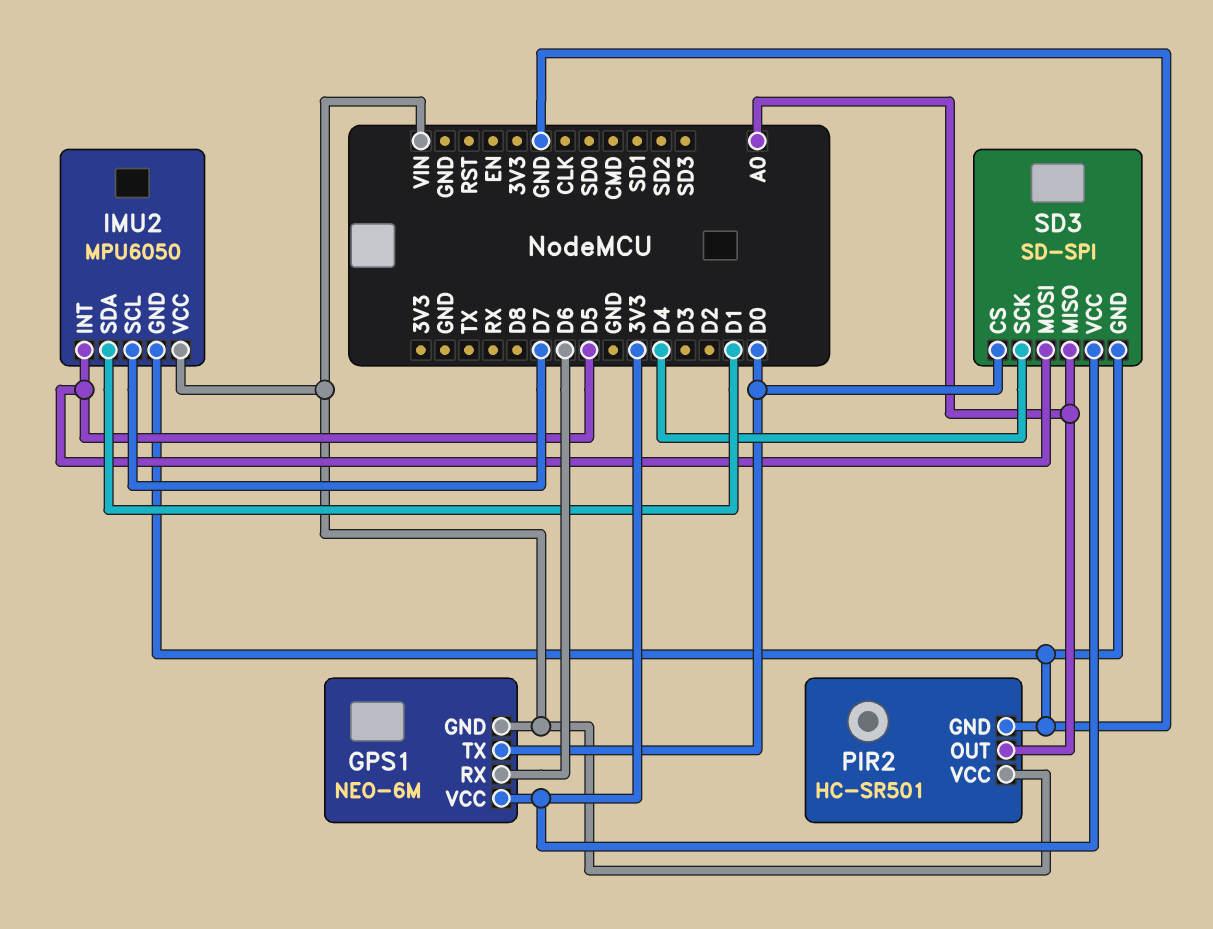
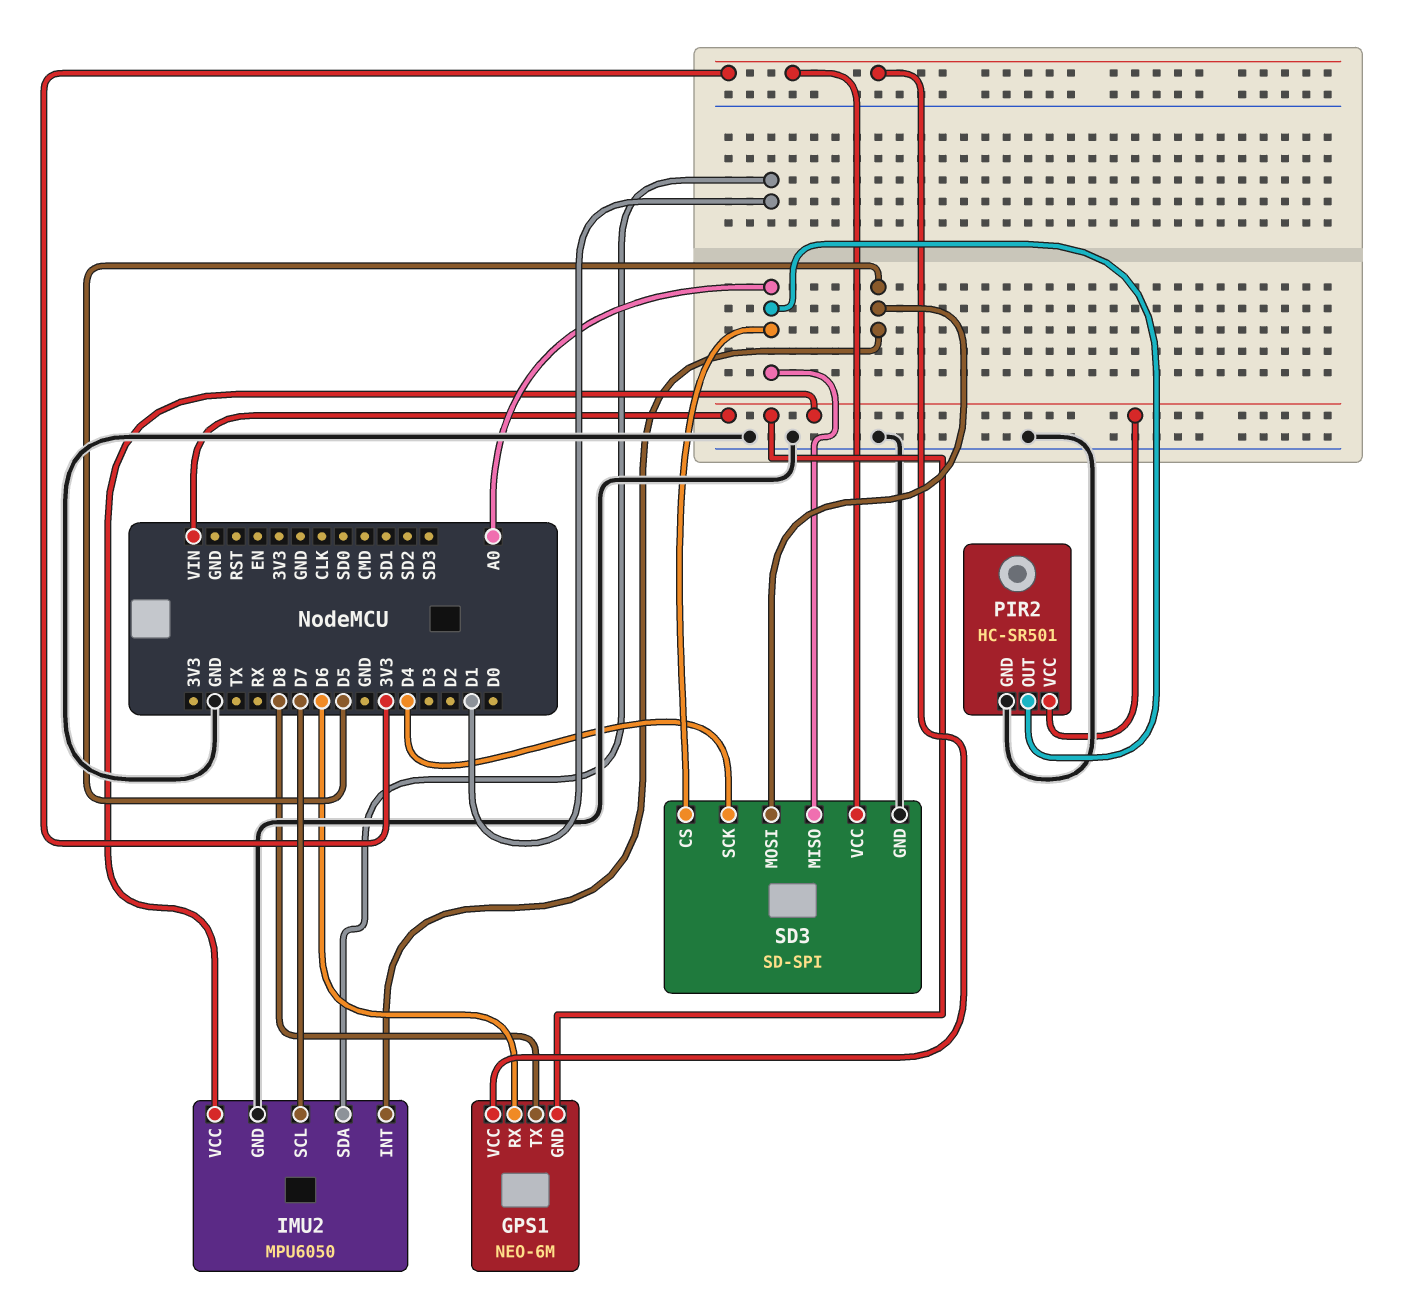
GPS1 pin TX: D0 -> D8
SD3 pin CS: D0 -> A0

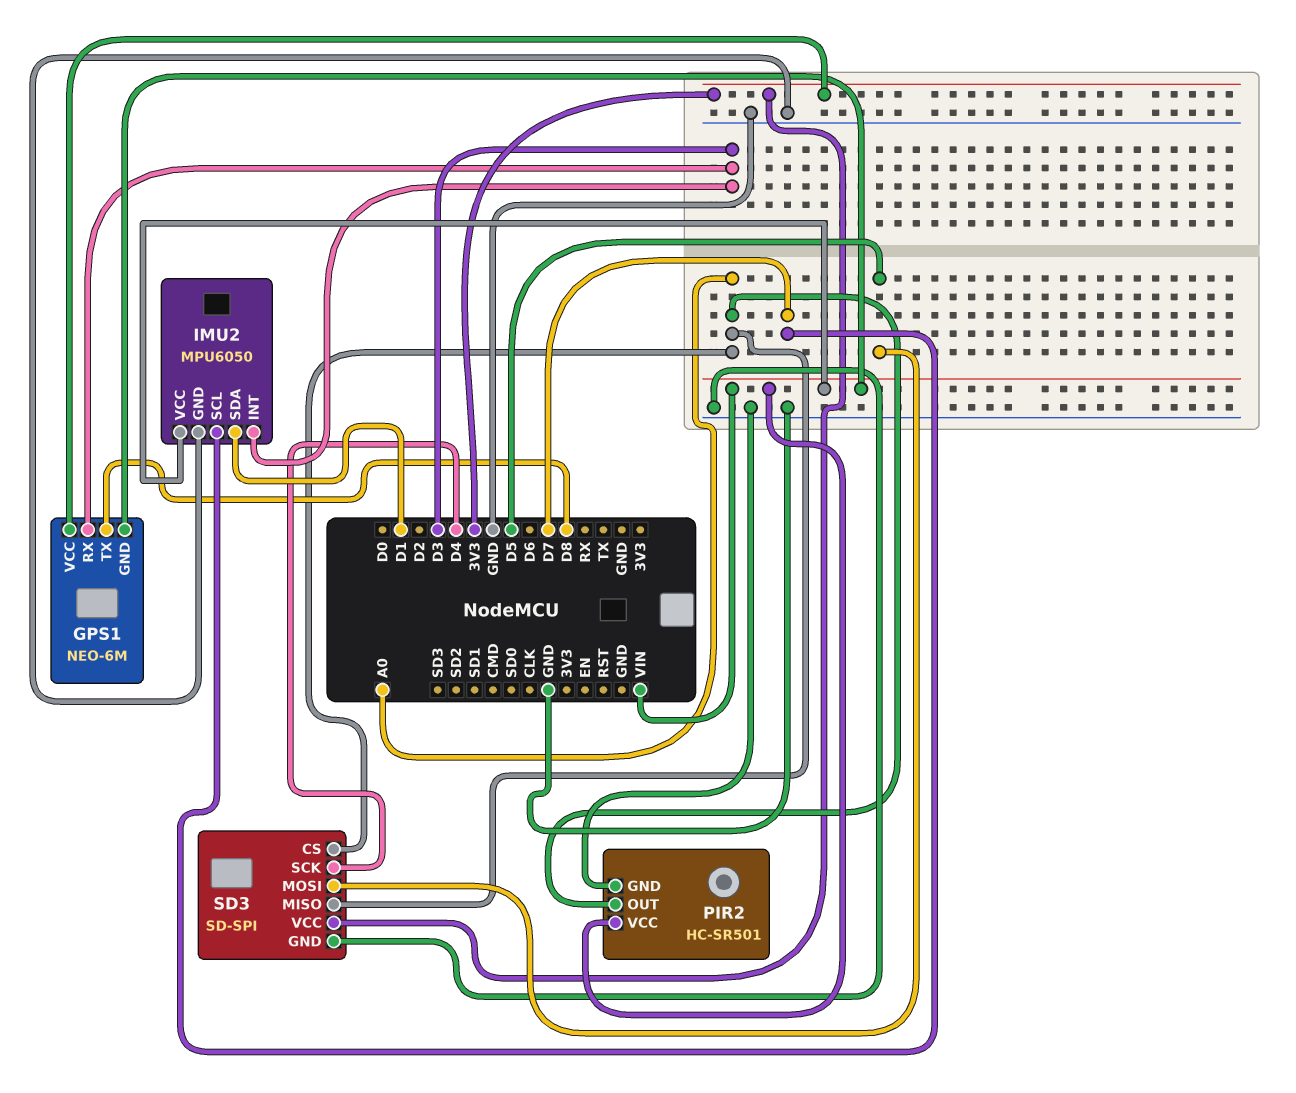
GPS1 pin RX: D6 -> D3
IMU2 pin INT: D5 -> D3

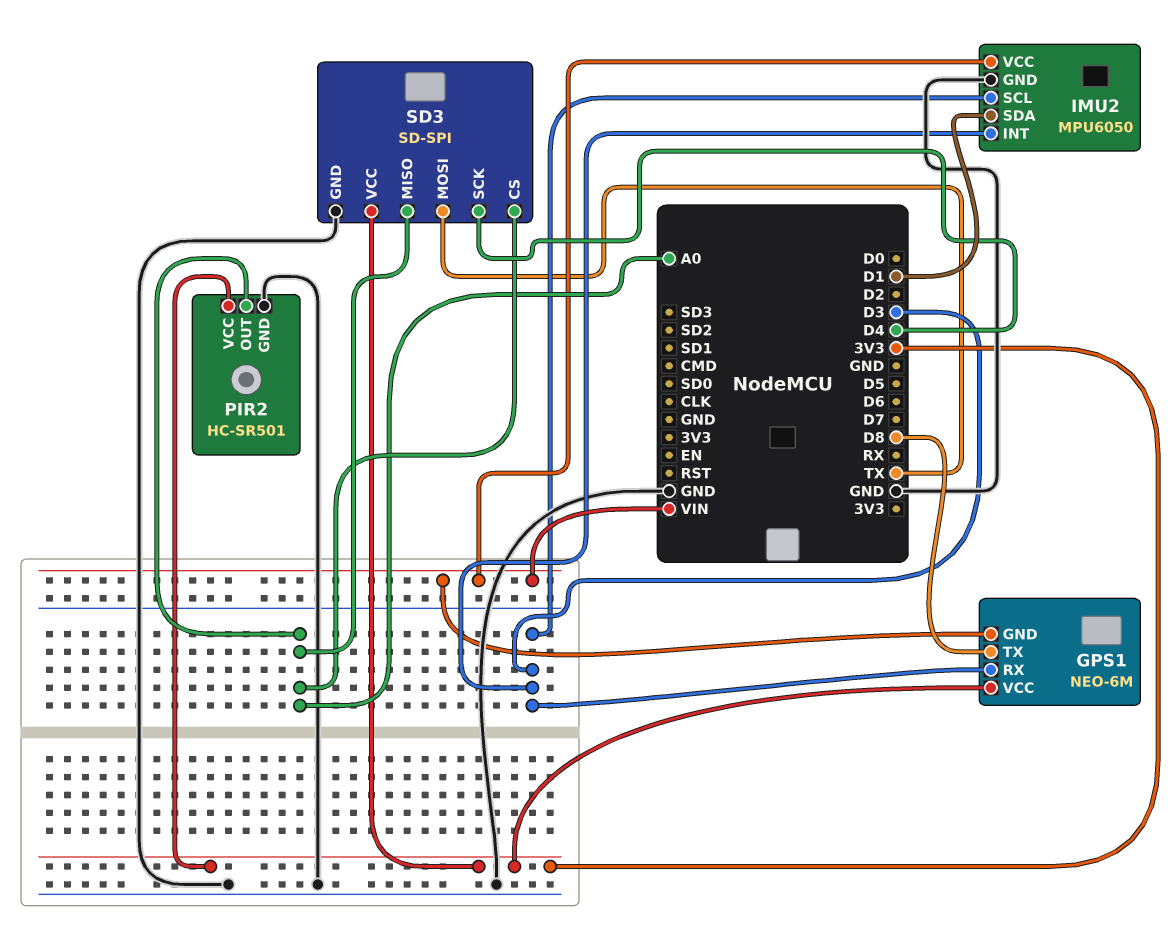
IMU2 pin SCL: D7 -> D3
PIR2 pin VCC: VIN -> 3V3
SD3 pin MOSI: D5 -> TX

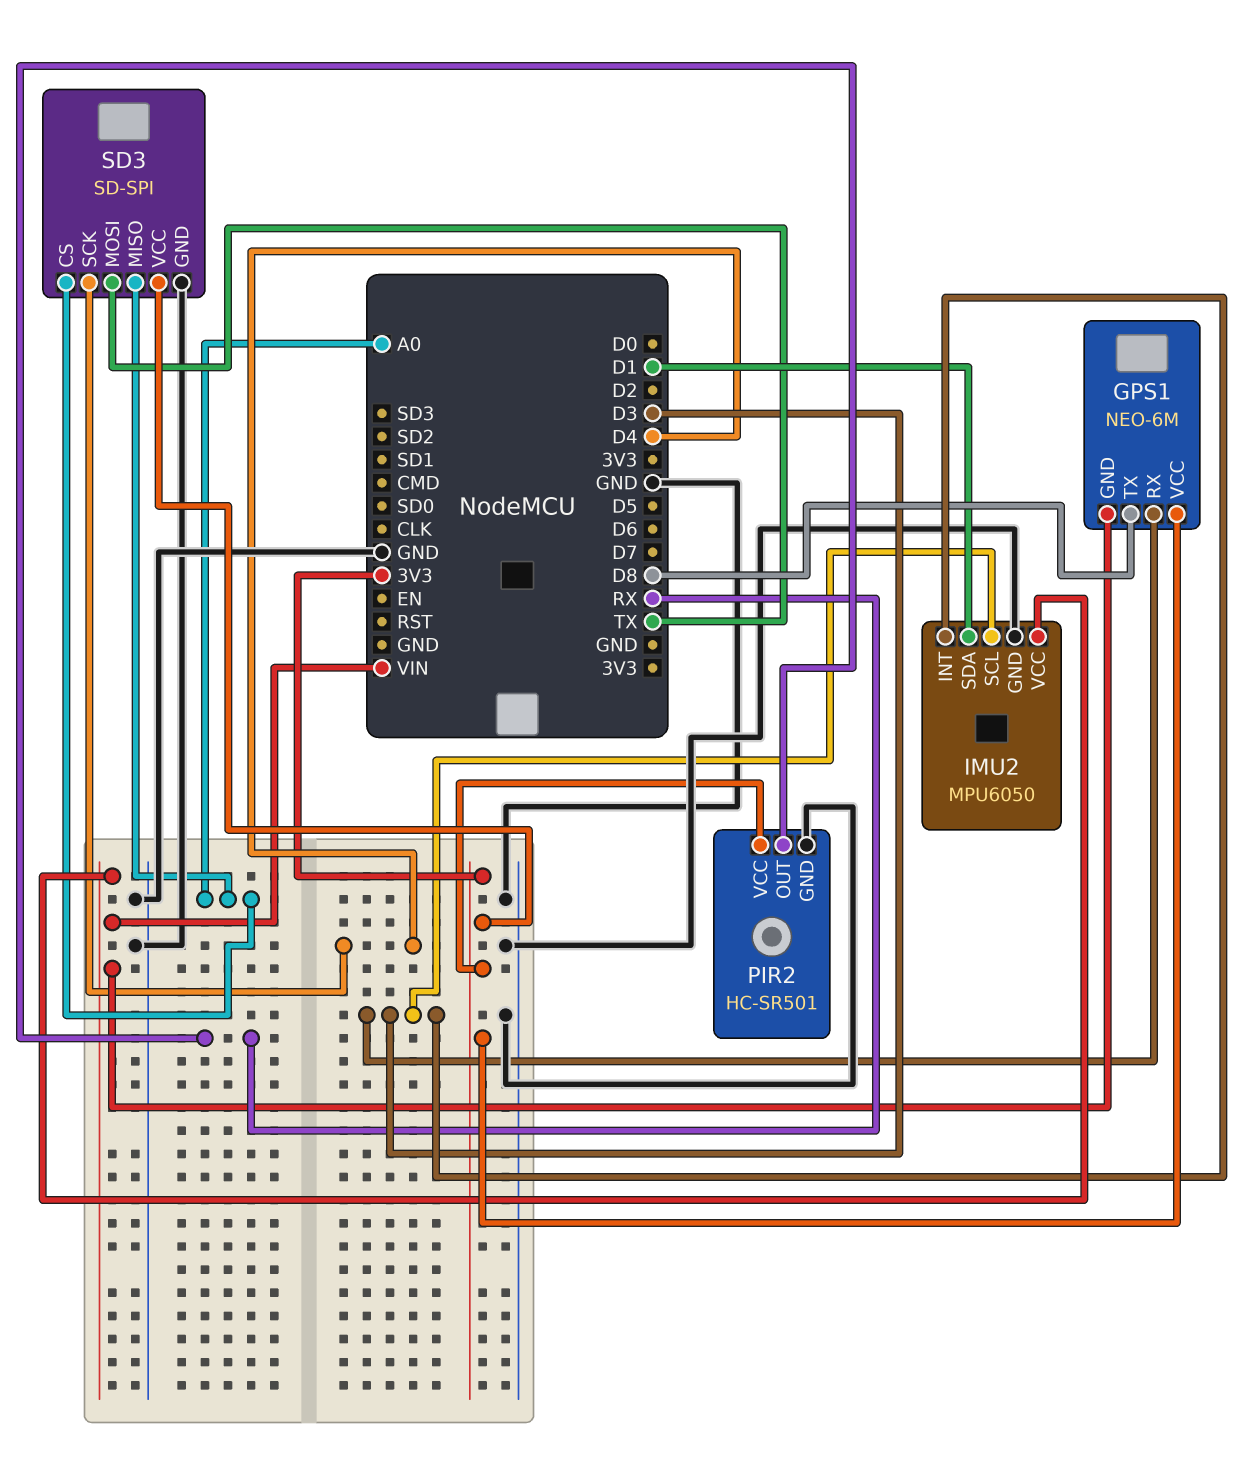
PIR2 pin OUT: A0 -> RX

